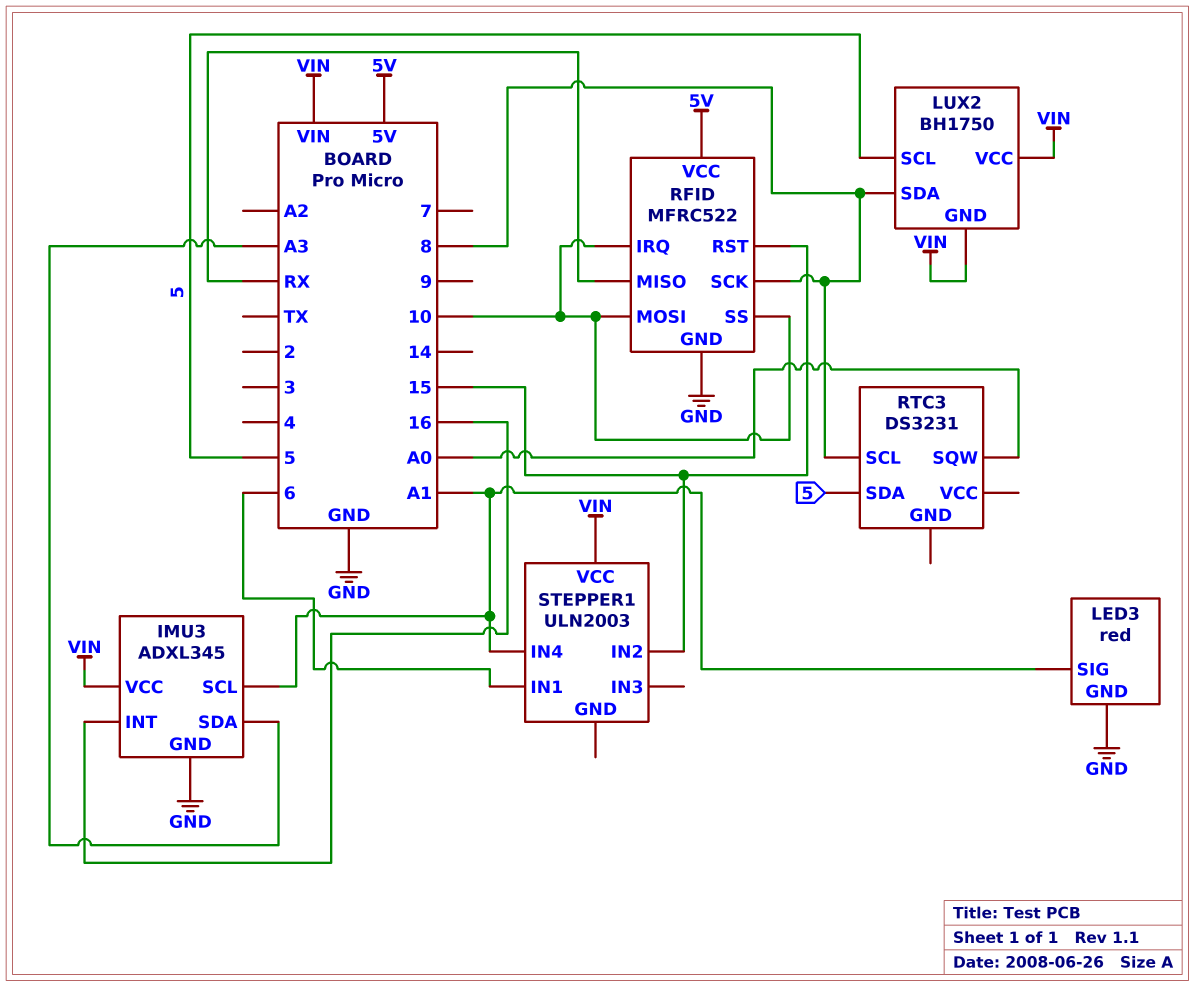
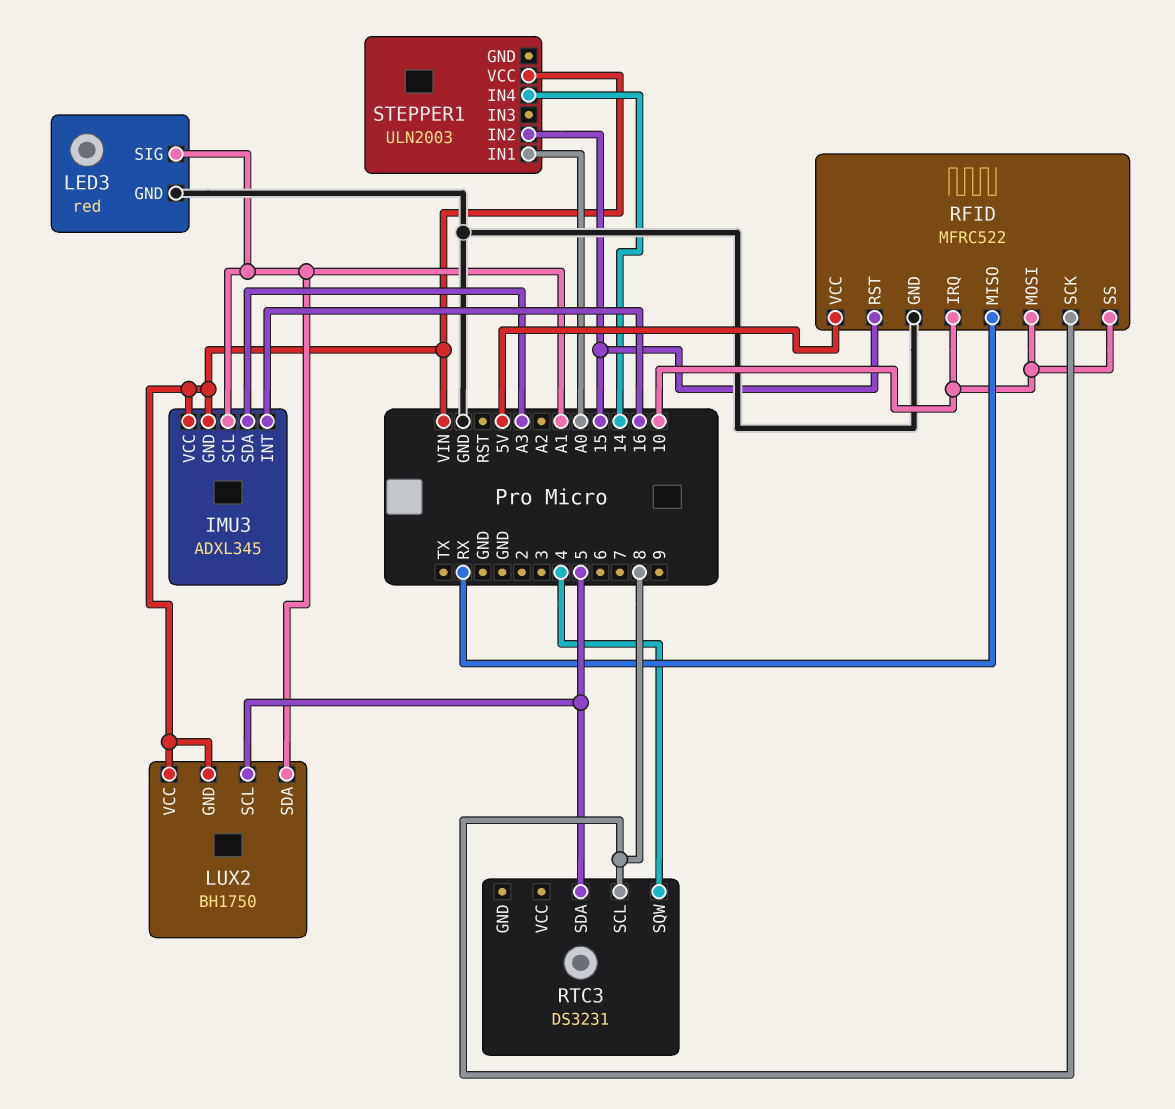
IMU3 pin GND: GND -> VIN
LUX2 pin SDA: 8 -> A1
RTC3 pin SQW: A0 -> 4
STEPPER1 pin IN1: 6 -> A0
STEPPER1 pin IN4: A1 -> 14

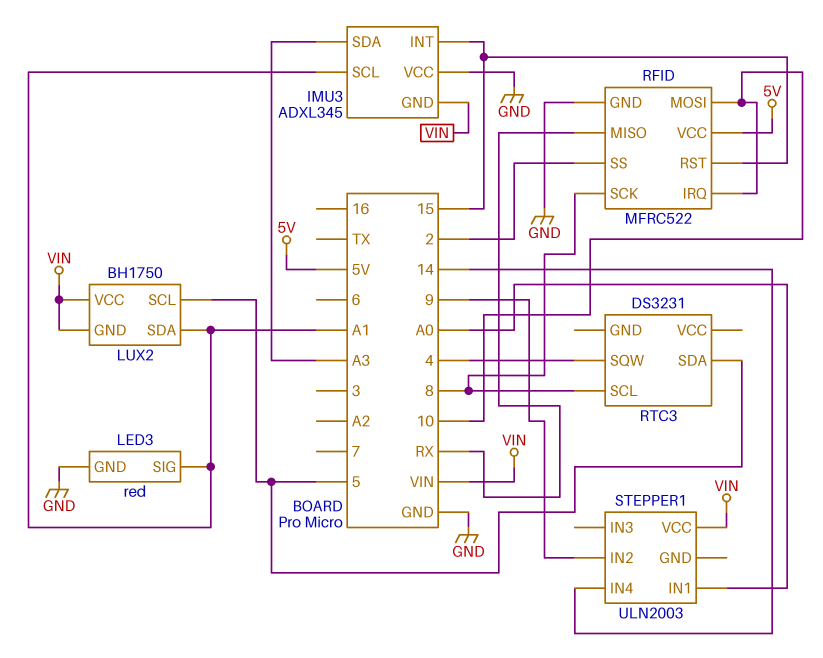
IMU3 pin INT: 16 -> 15
IMU3 pin VCC: VIN -> GND
RFID pin SS: 10 -> 2
STEPPER1 pin IN2: 15 -> 9

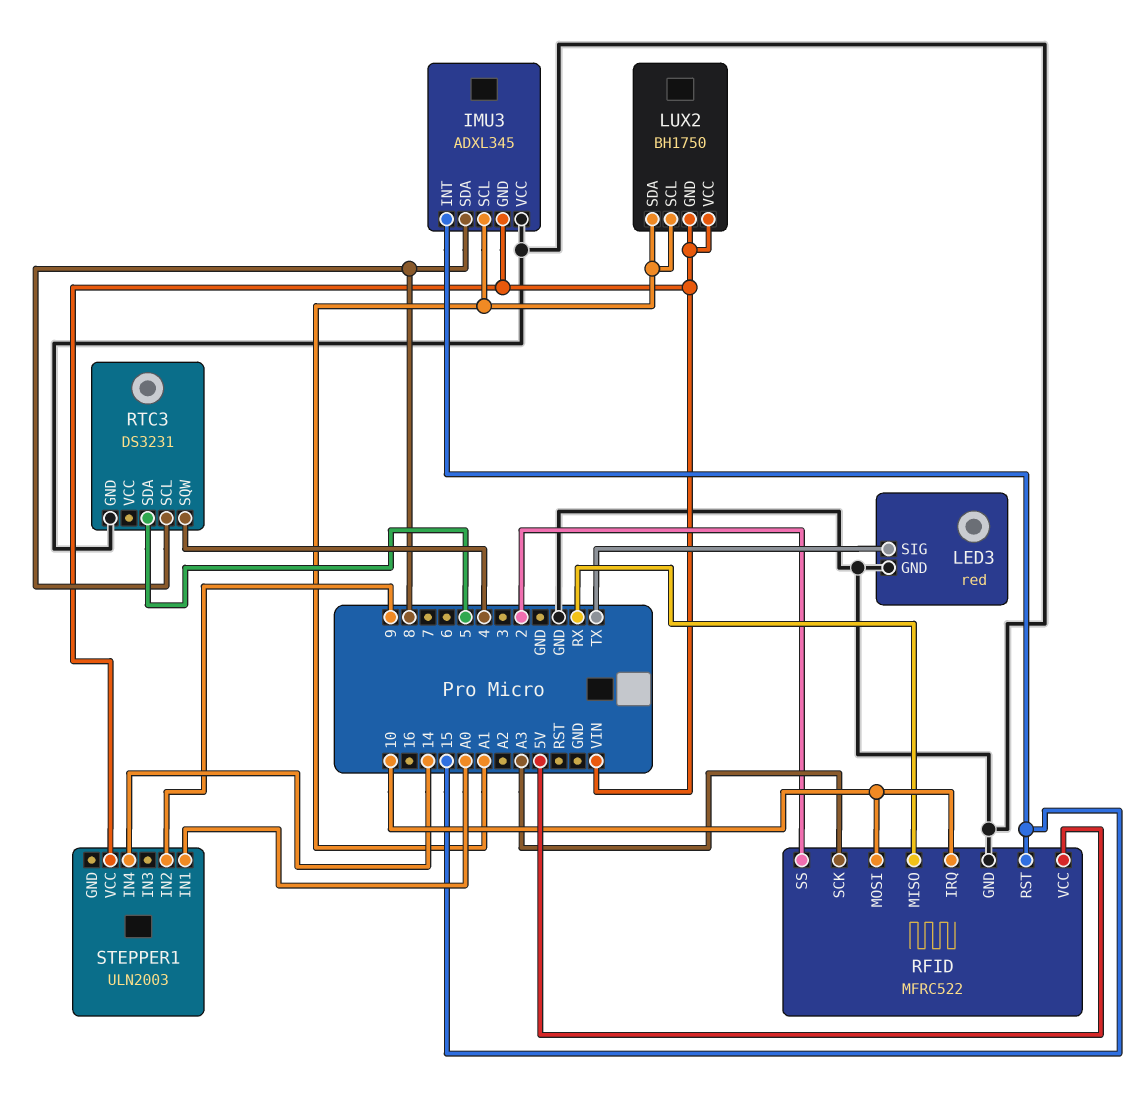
IMU3 pin SDA: A3 -> 8
LED3 pin SIG: A1 -> TX
LUX2 pin SCL: 5 -> A1
RFID pin SCK: 8 -> A3
RTC3 pin GND: none -> GND

